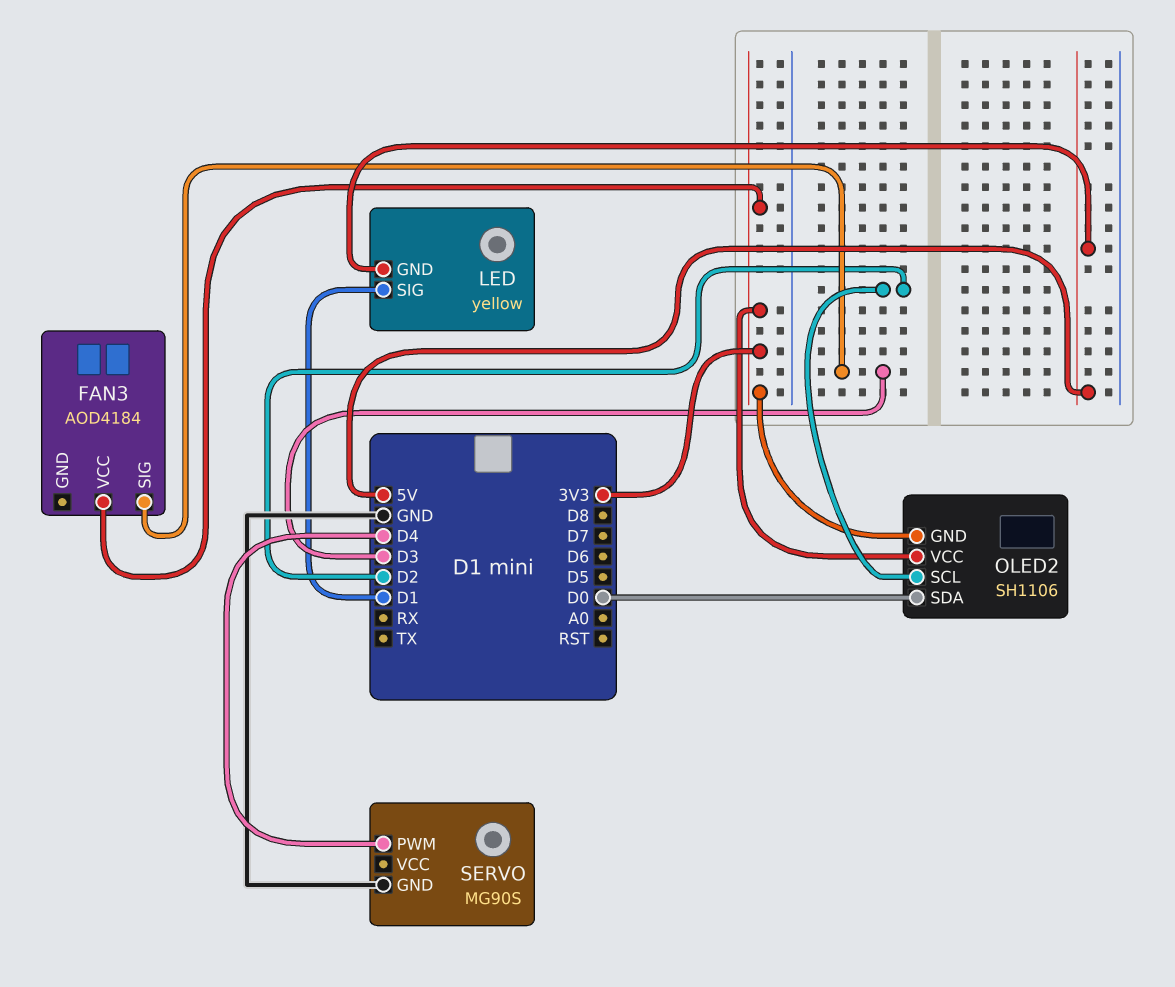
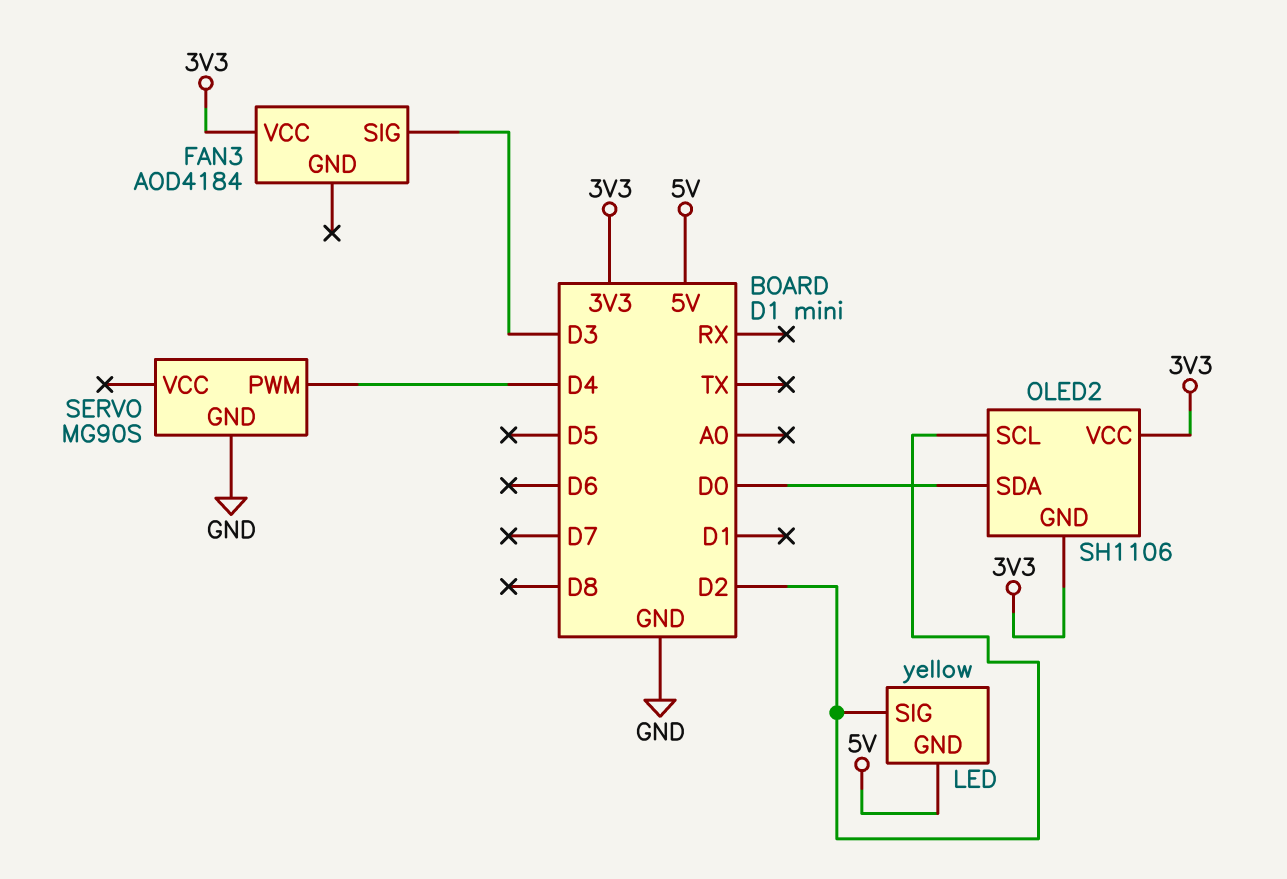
LED pin SIG: D1 -> D2

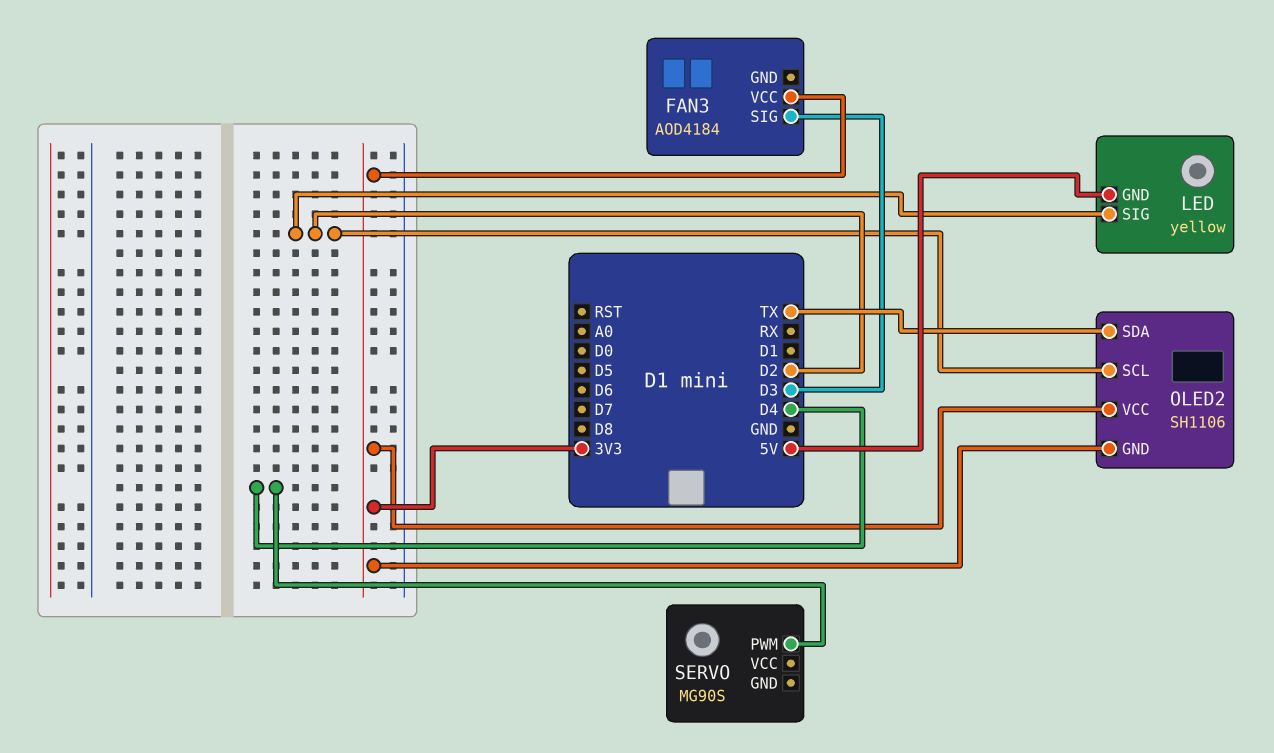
OLED2 pin SDA: D0 -> TX
SERVO pin GND: GND -> none

